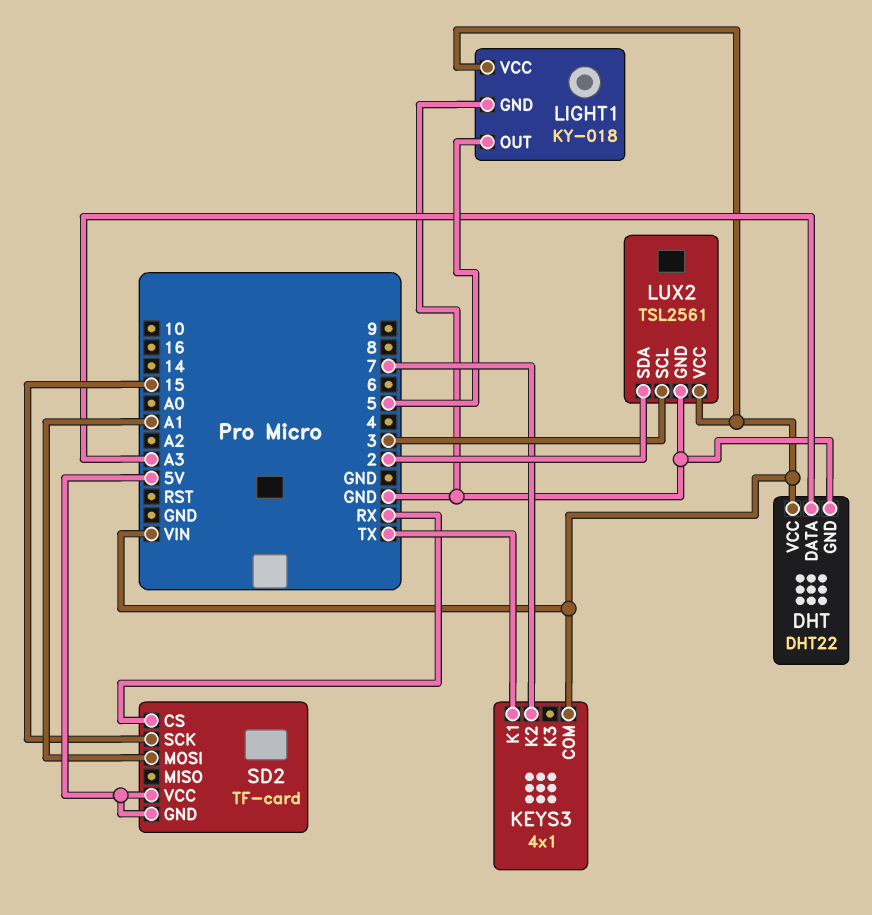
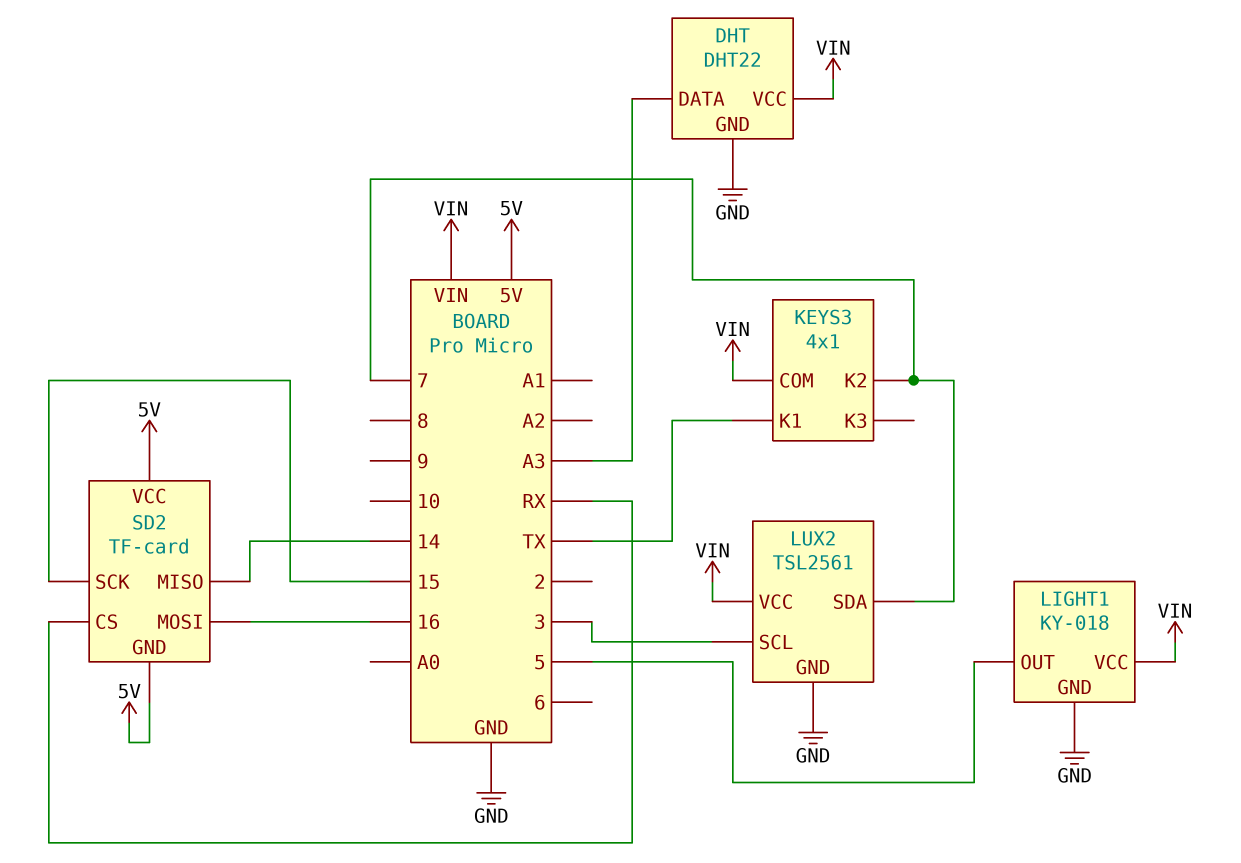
LUX2 pin SDA: 2 -> 7
SD2 pin MISO: none -> 14
SD2 pin MOSI: A1 -> 16

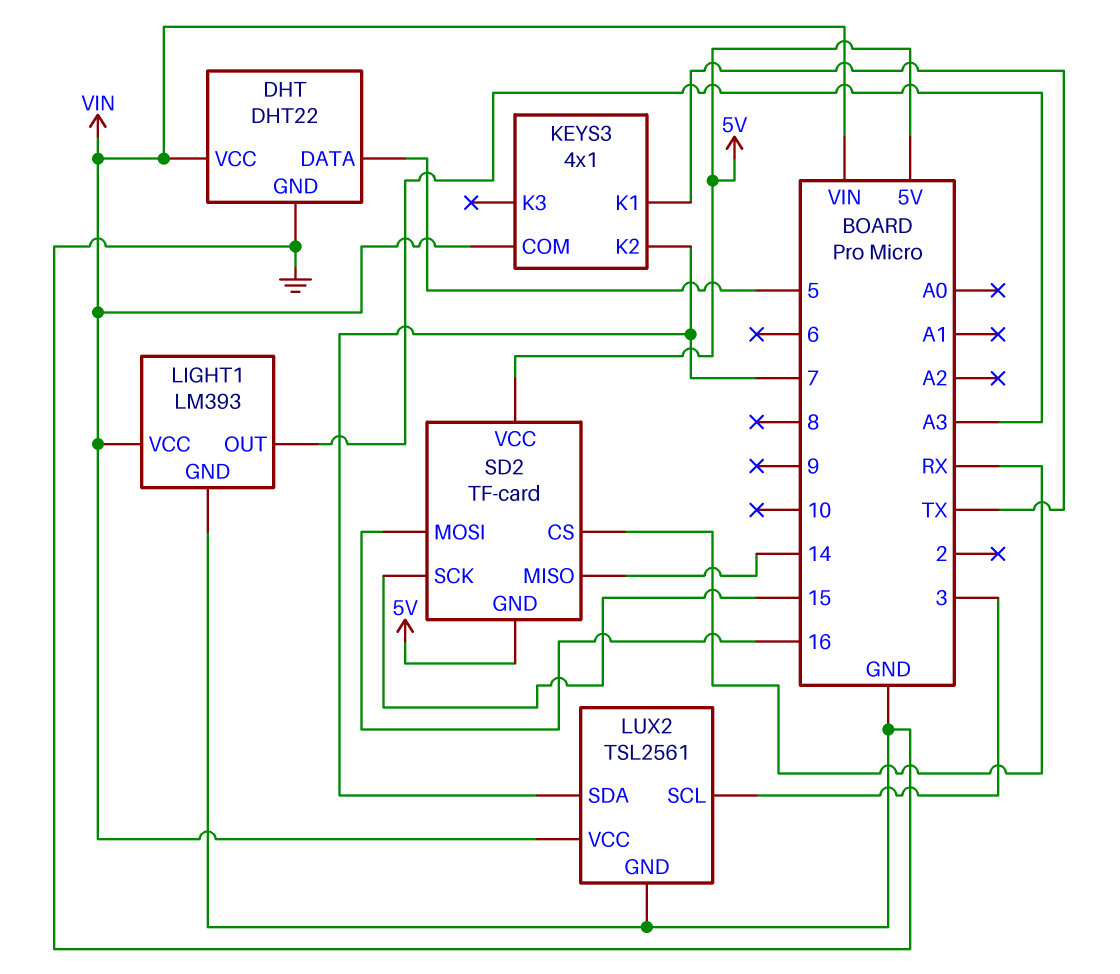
DHT pin DATA: A3 -> 5
LIGHT1: KY-018 -> LM393
LIGHT1 pin OUT: 5 -> A3

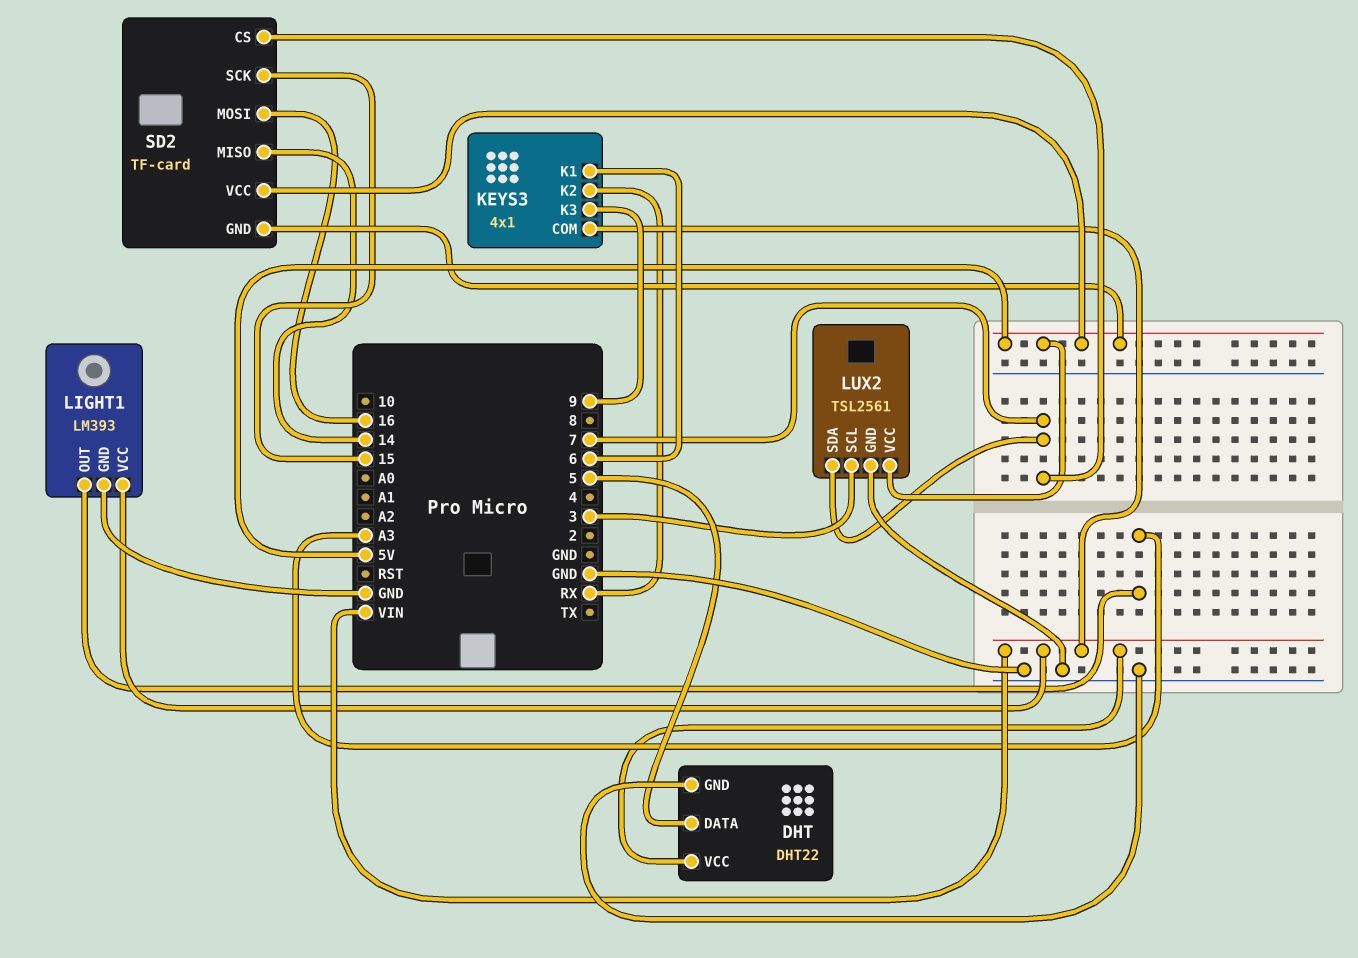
KEYS3 pin K1: TX -> 6
KEYS3 pin K2: 7 -> RX
KEYS3 pin K3: none -> 9
LUX2 pin VCC: VIN -> 5V
SD2 pin CS: RX -> 7

